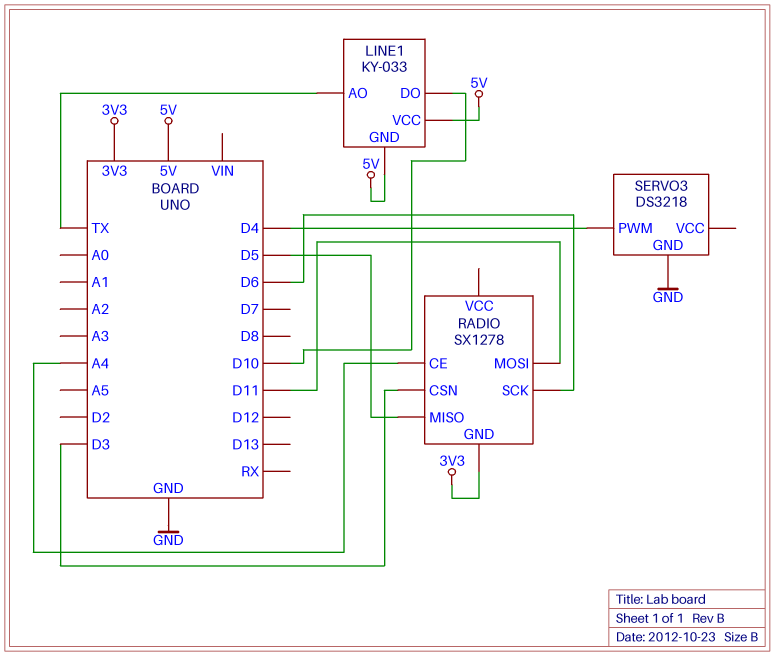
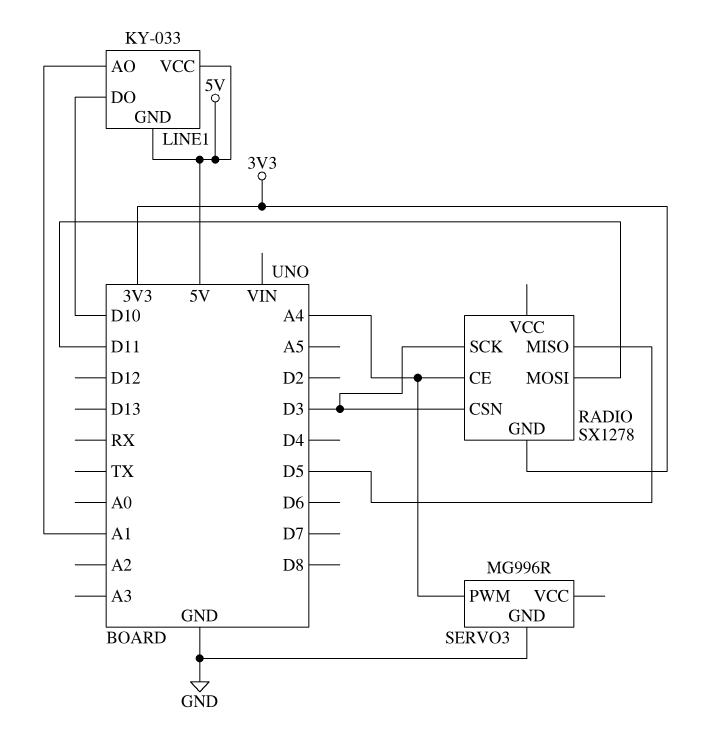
LINE1 pin AO: TX -> A1
RADIO pin SCK: D6 -> D3
SERVO3: DS3218 -> MG996R
SERVO3 pin PWM: D4 -> A4

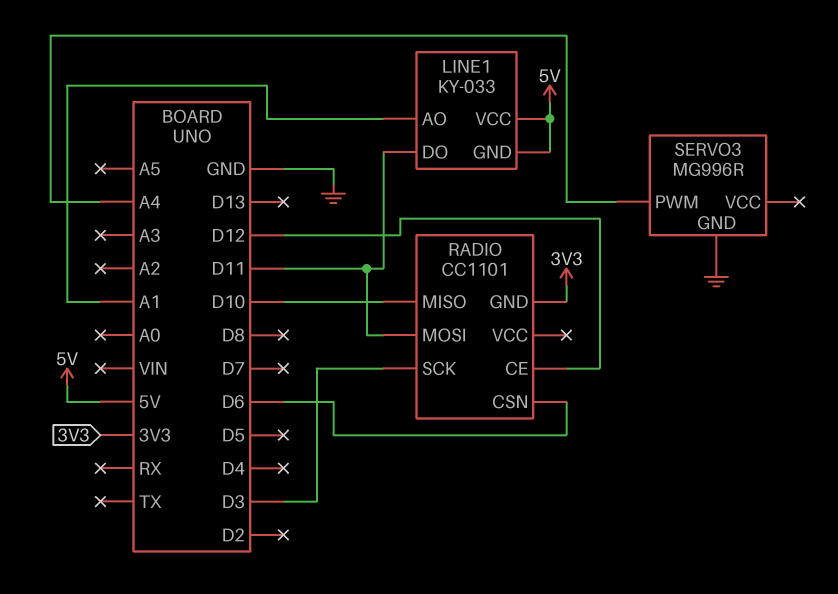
LINE1 pin DO: D10 -> D11
RADIO: SX1278 -> CC1101
RADIO pin CE: A4 -> D12
RADIO pin CSN: D3 -> D6
RADIO pin MISO: D5 -> D10

